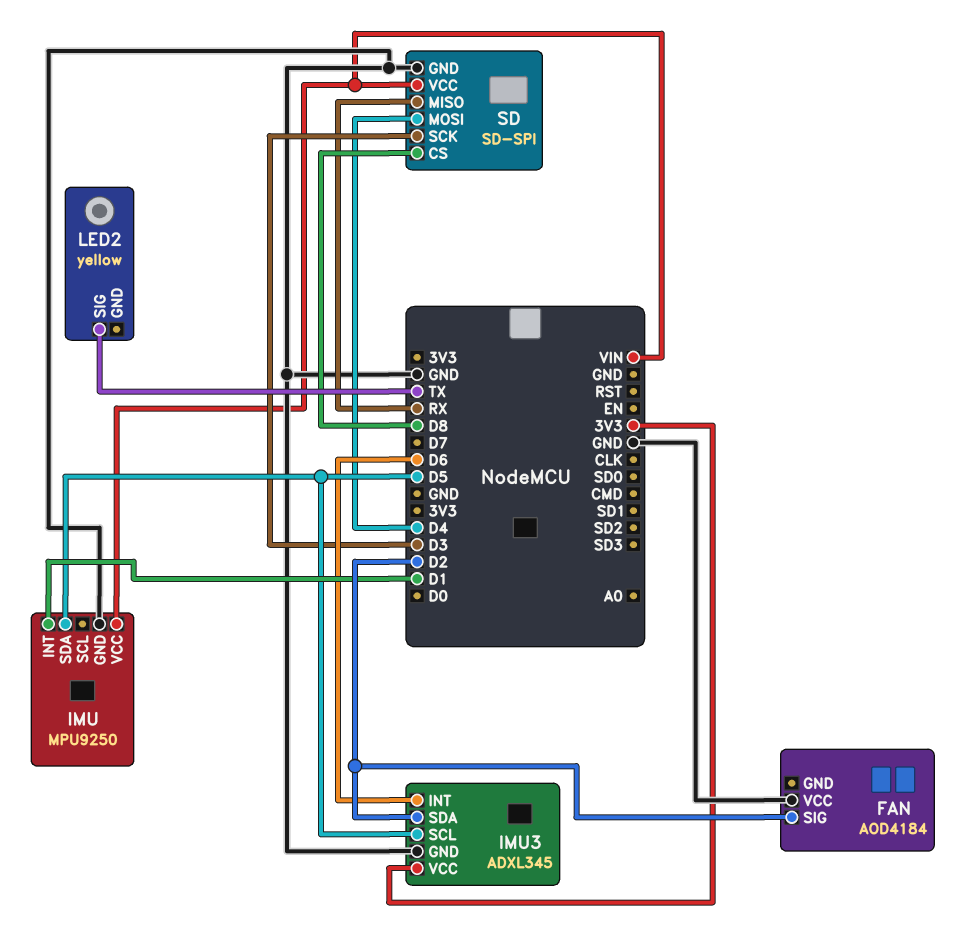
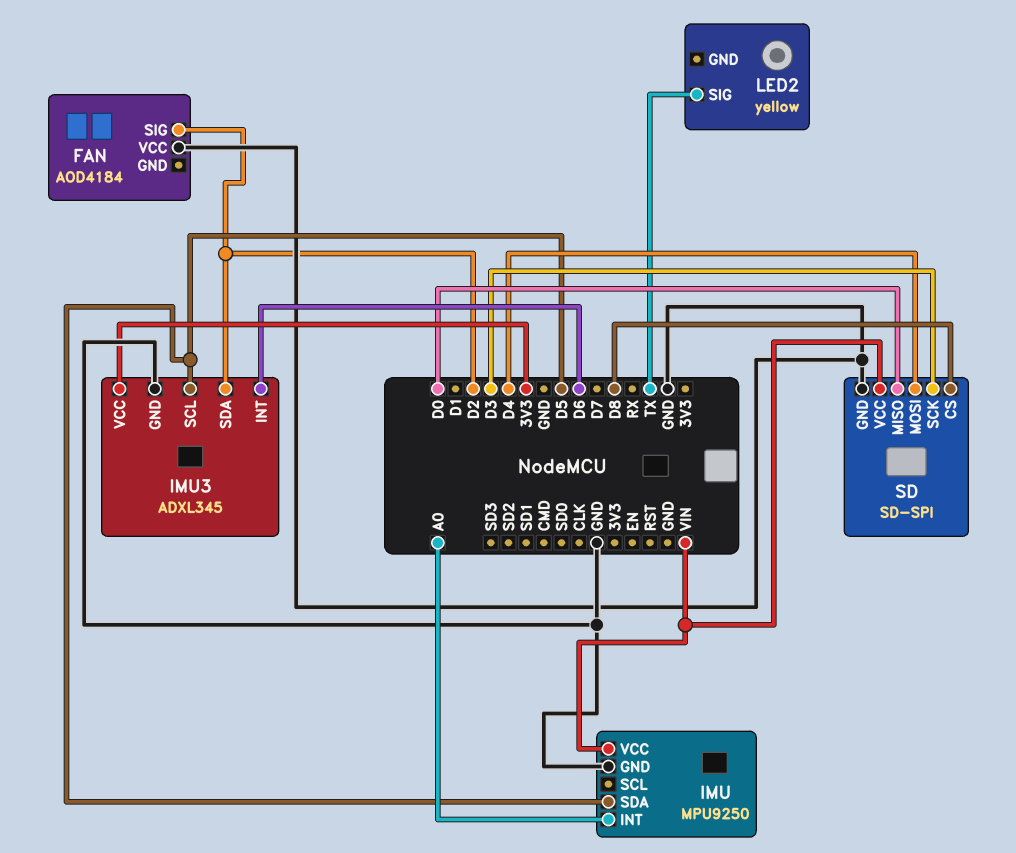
IMU pin INT: D1 -> A0
SD pin MISO: RX -> D0

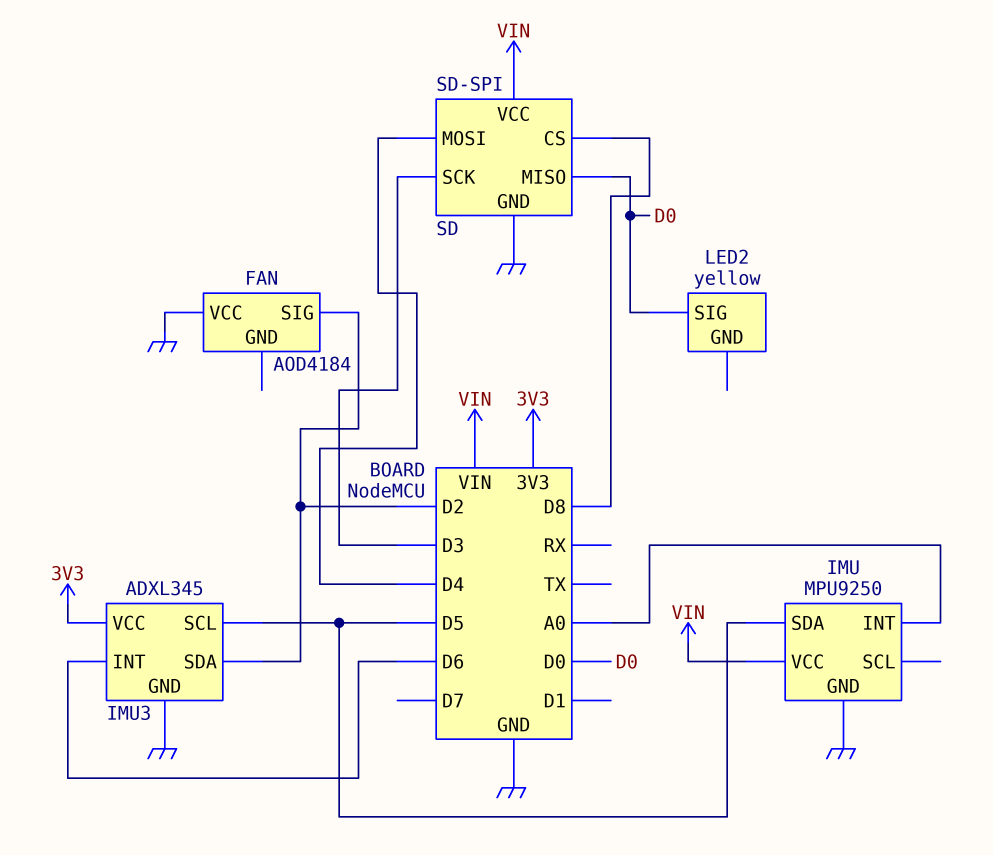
LED2 pin SIG: TX -> D0

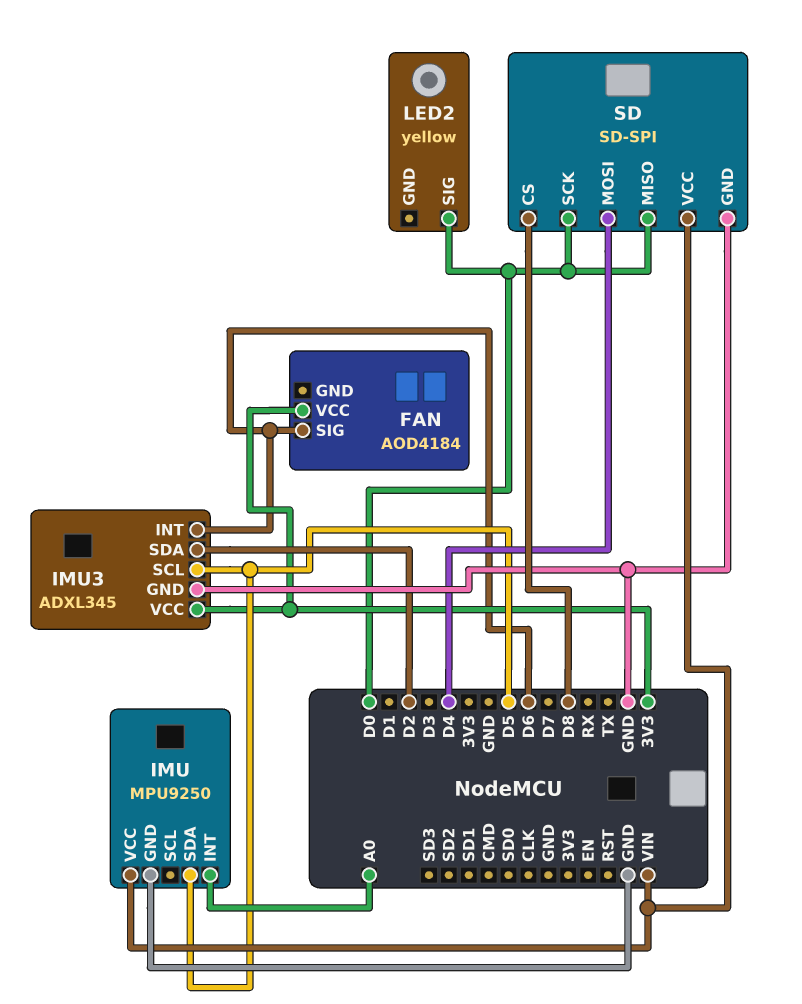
FAN pin SIG: D2 -> D6
FAN pin VCC: GND -> 3V3
SD pin SCK: D3 -> D0

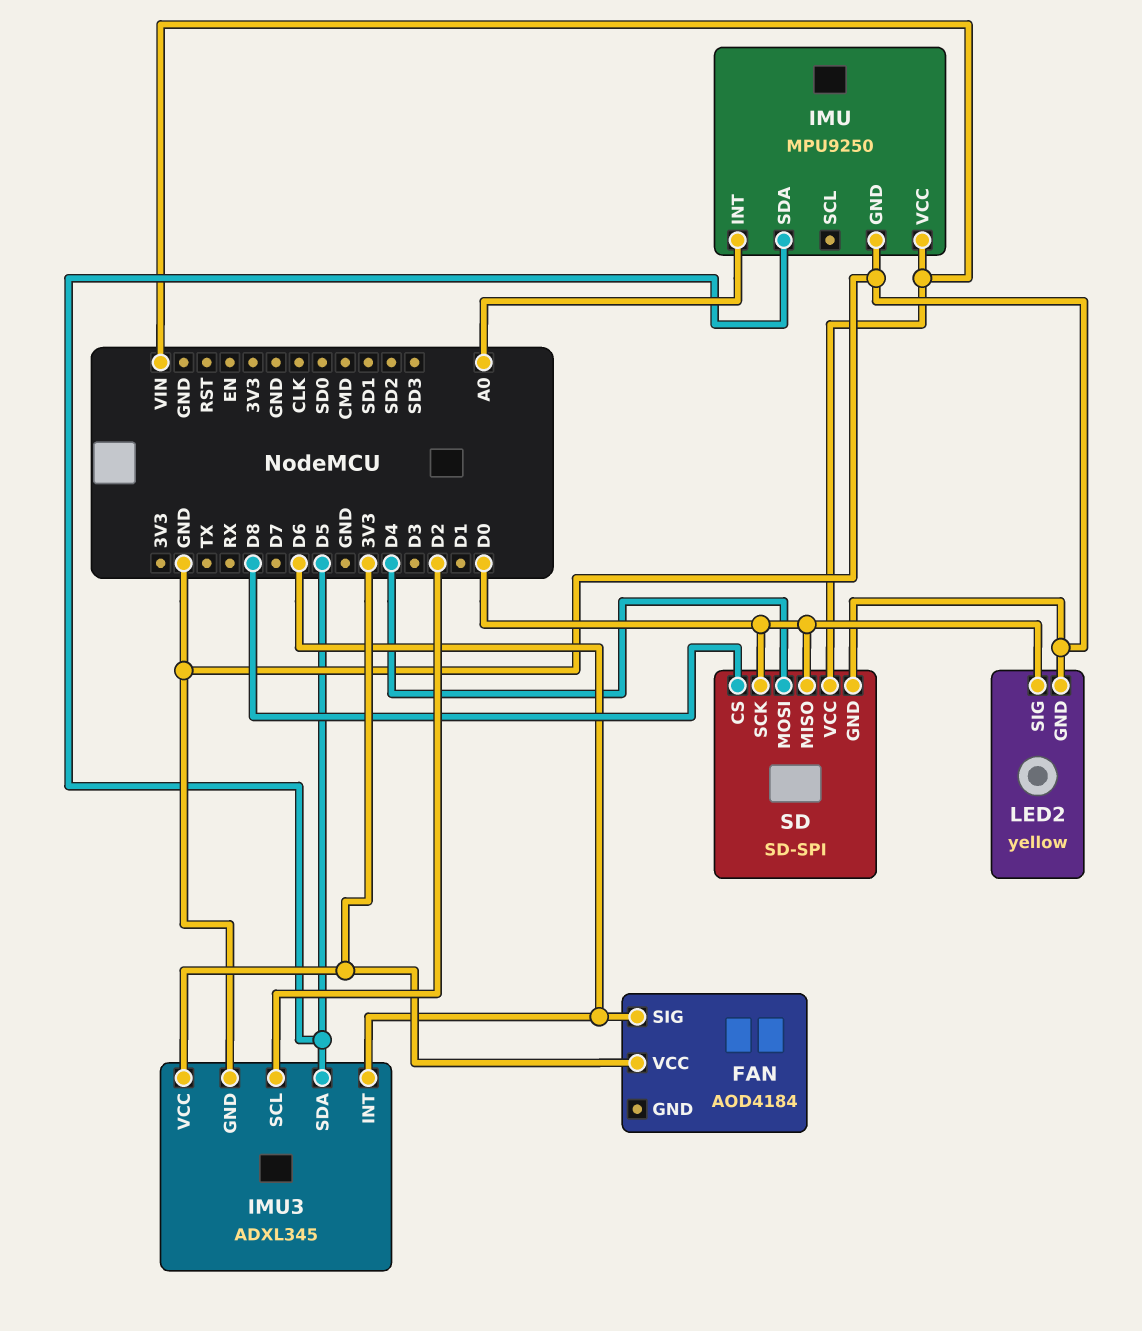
IMU3 pin SCL: D5 -> D2
IMU3 pin SDA: D2 -> D5
LED2 pin GND: none -> GND

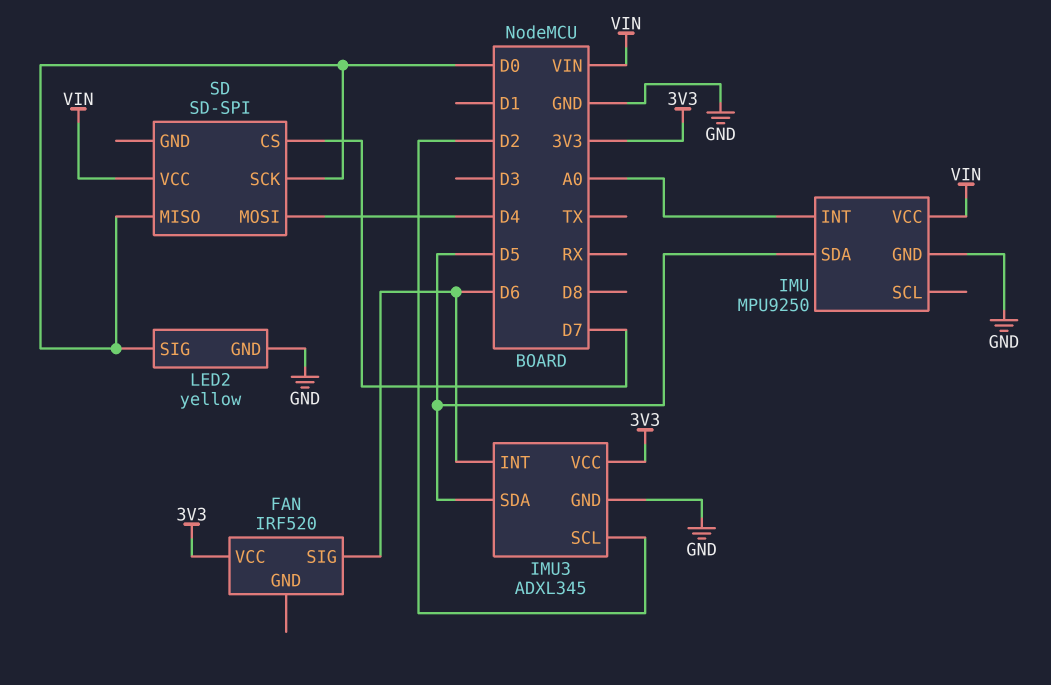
FAN: AOD4184 -> IRF520
SD pin CS: D8 -> D7
SD pin GND: GND -> none

